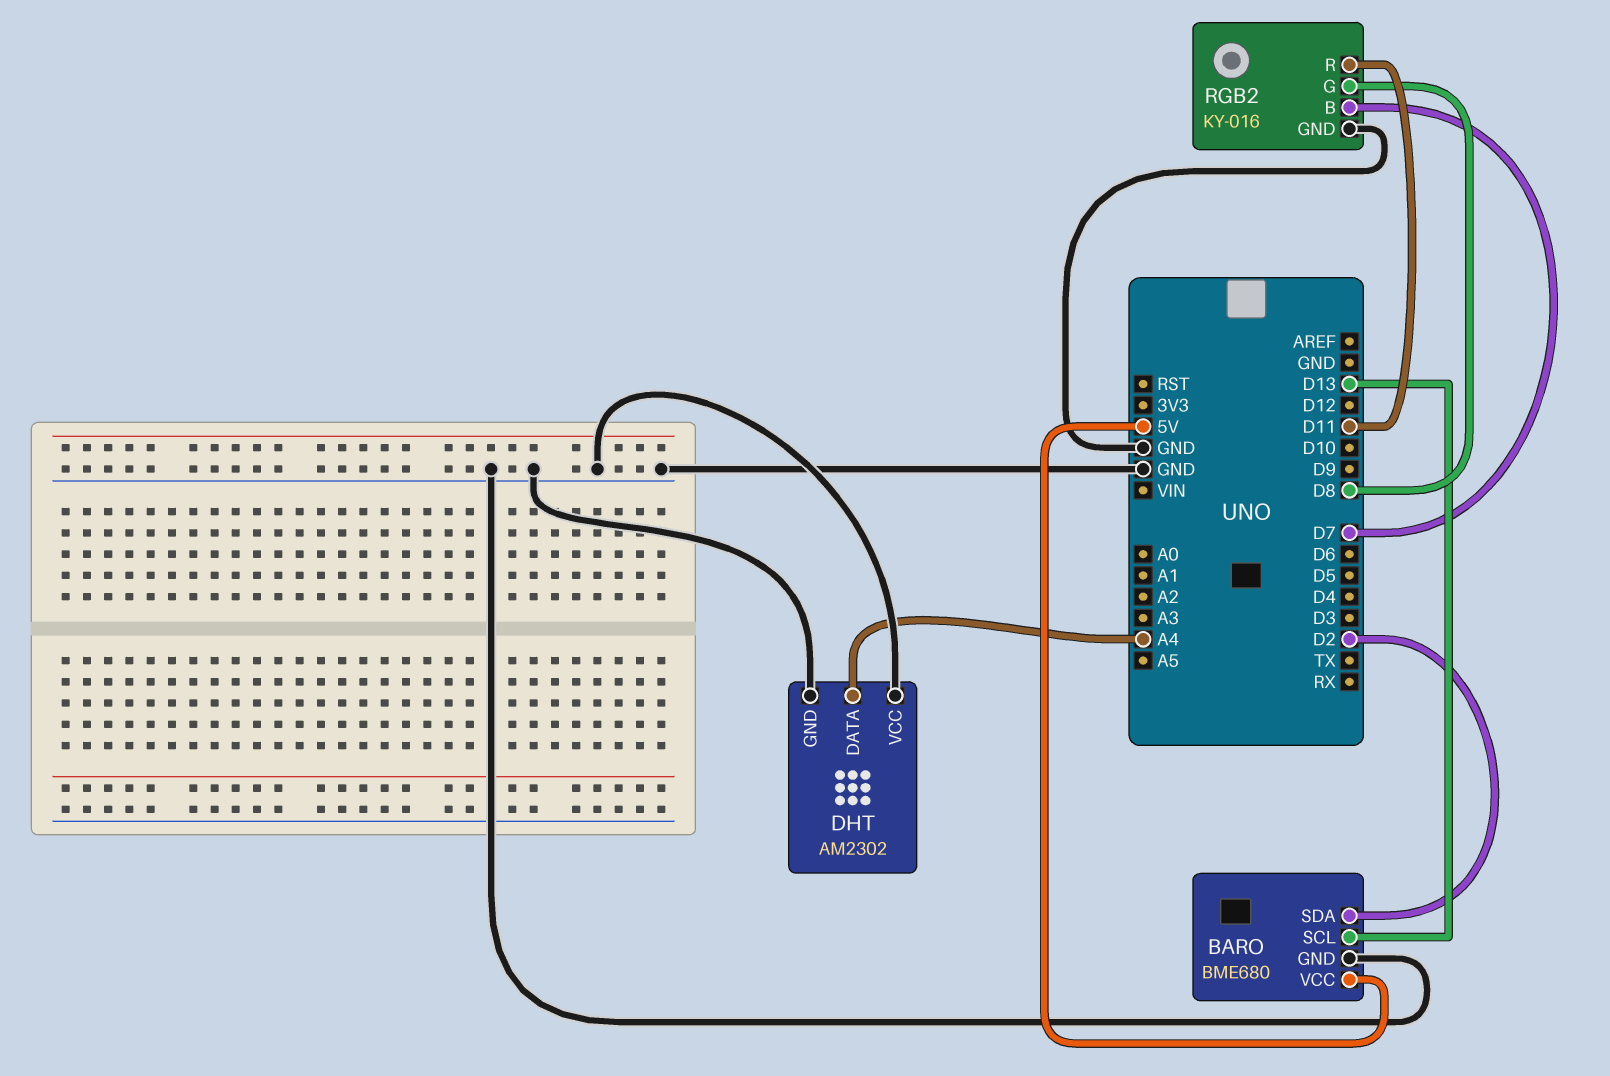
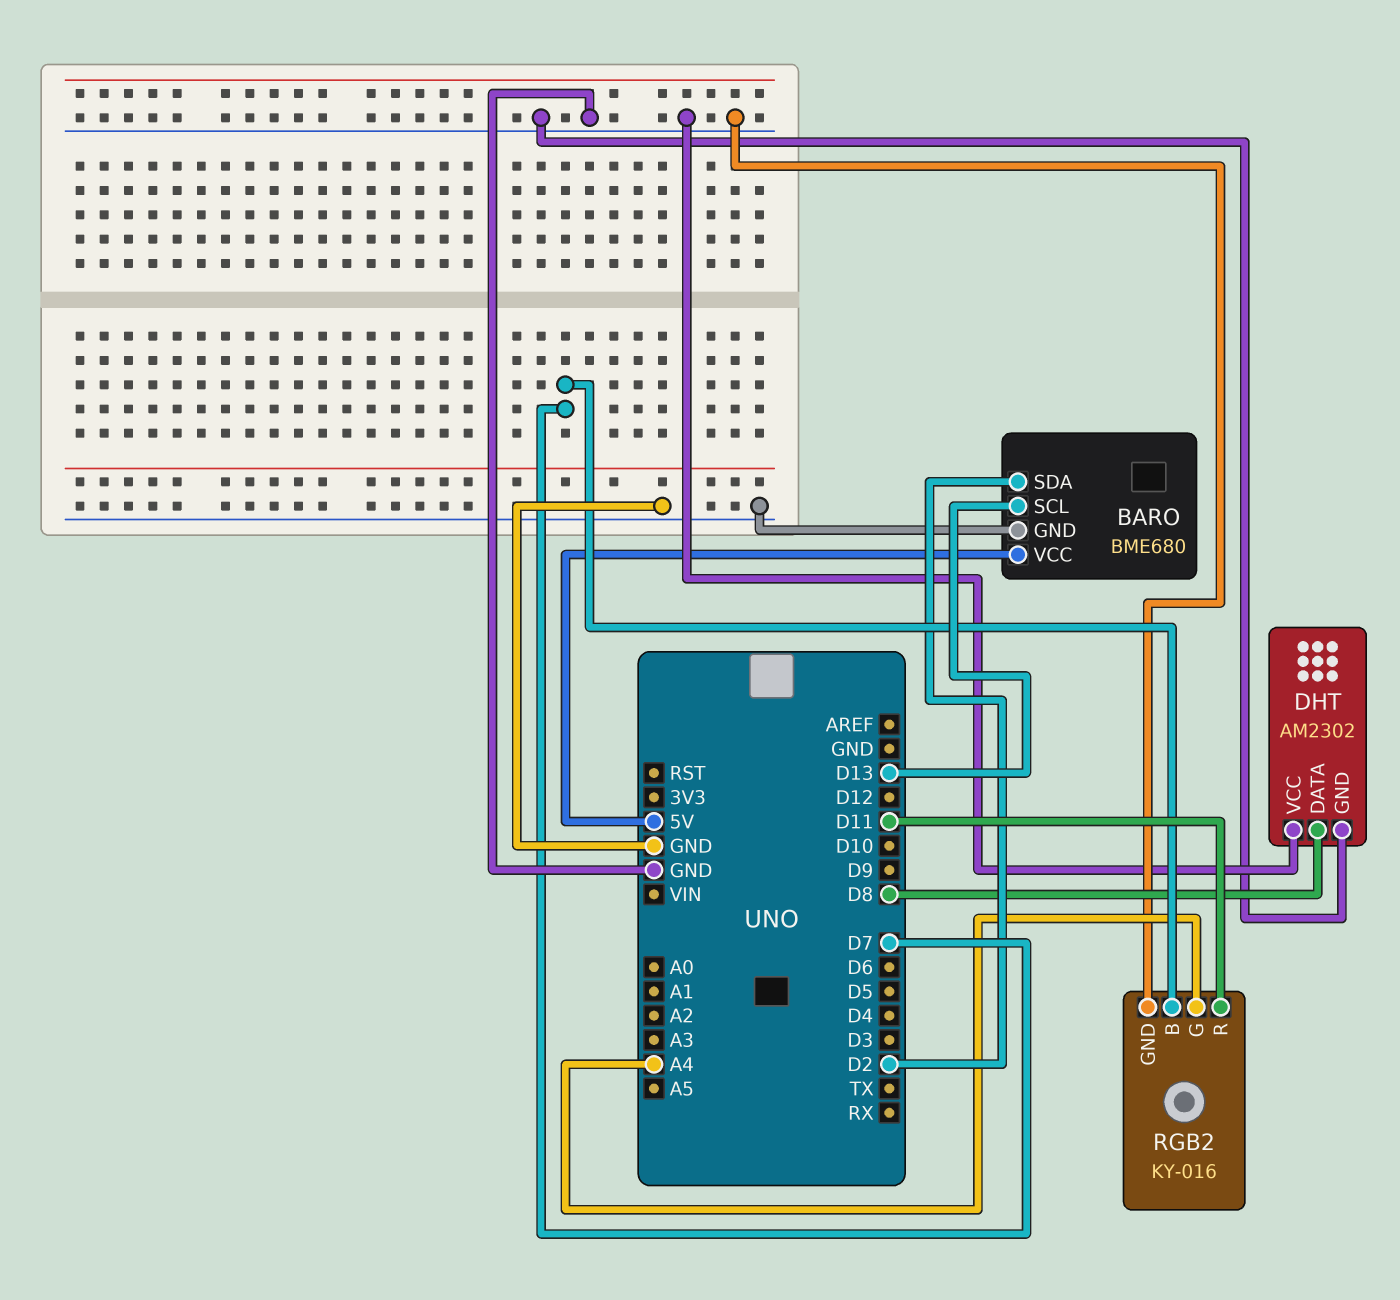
DHT pin DATA: A4 -> D8
RGB2 pin G: D8 -> A4

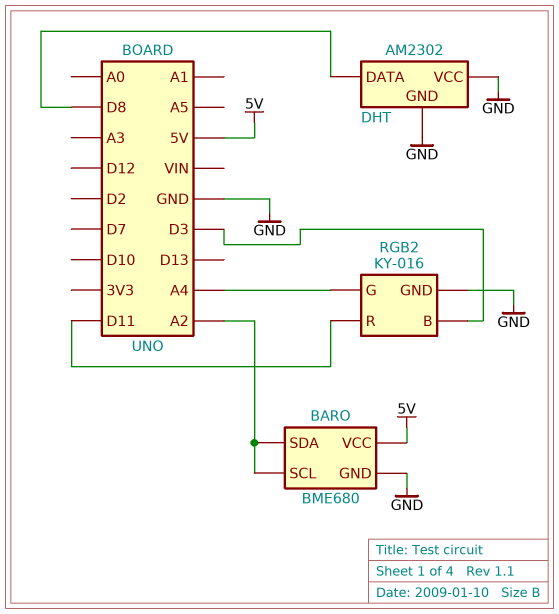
BARO pin SCL: D13 -> A2
BARO pin SDA: D2 -> A2
RGB2 pin B: D7 -> D3

